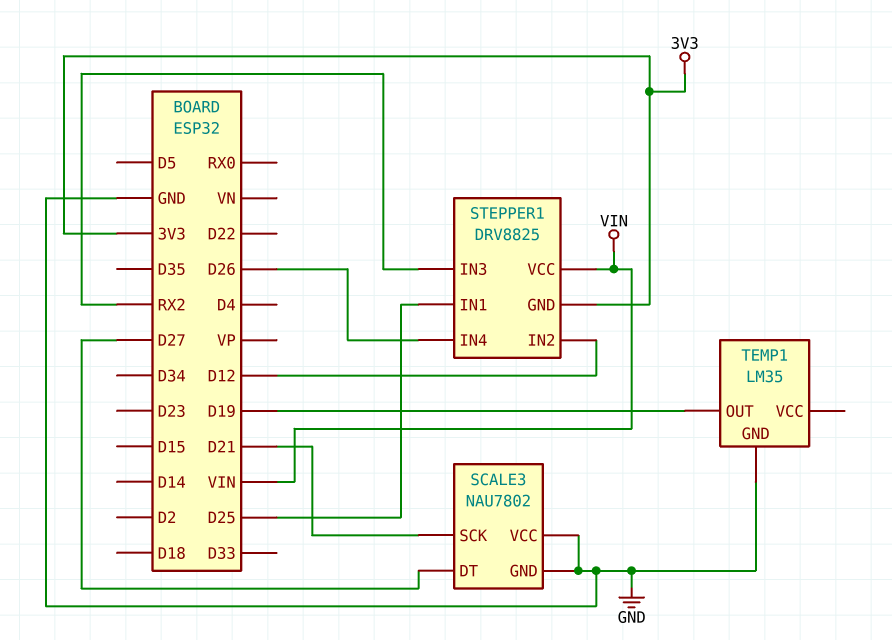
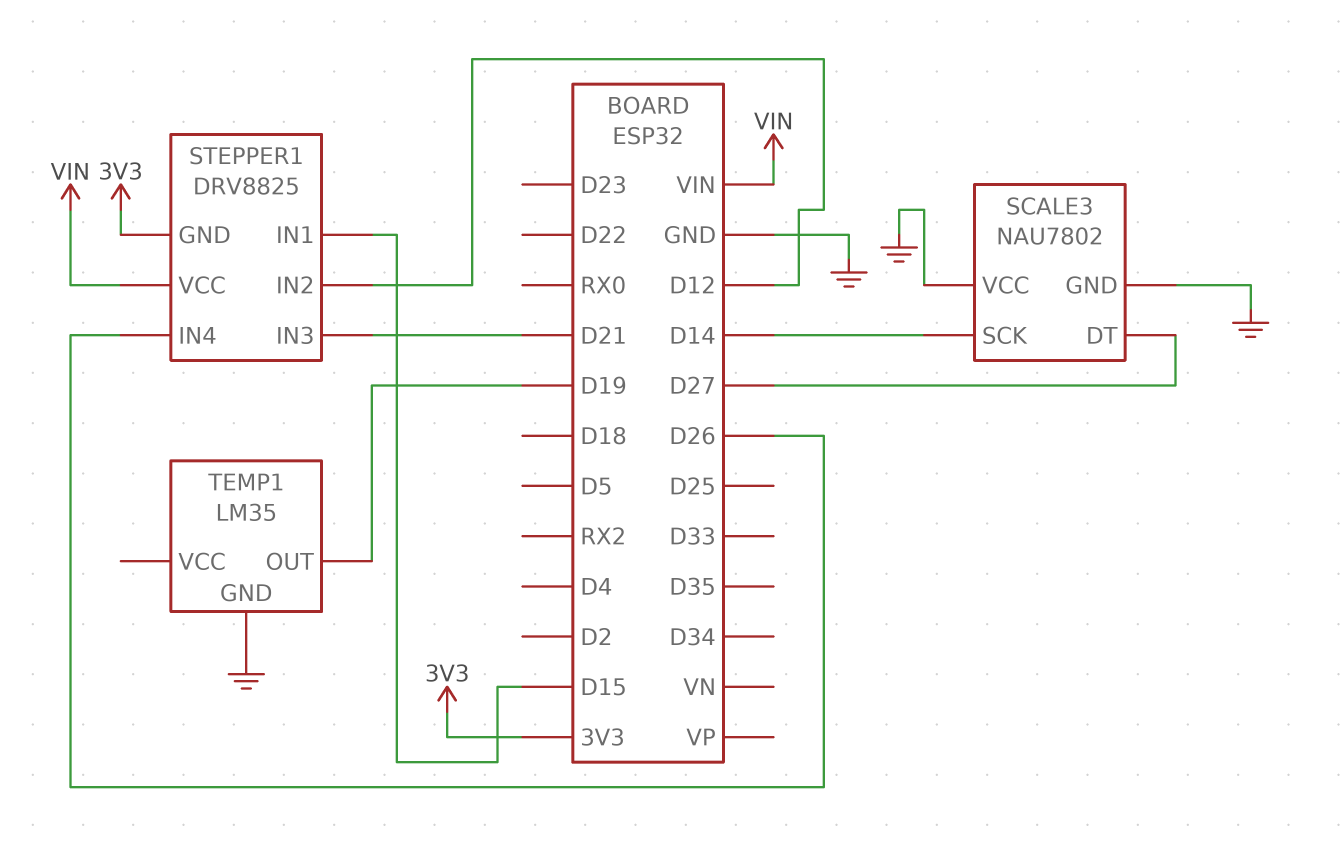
SCALE3 pin SCK: D21 -> D14
STEPPER1 pin IN1: D25 -> D15
STEPPER1 pin IN3: RX2 -> D21

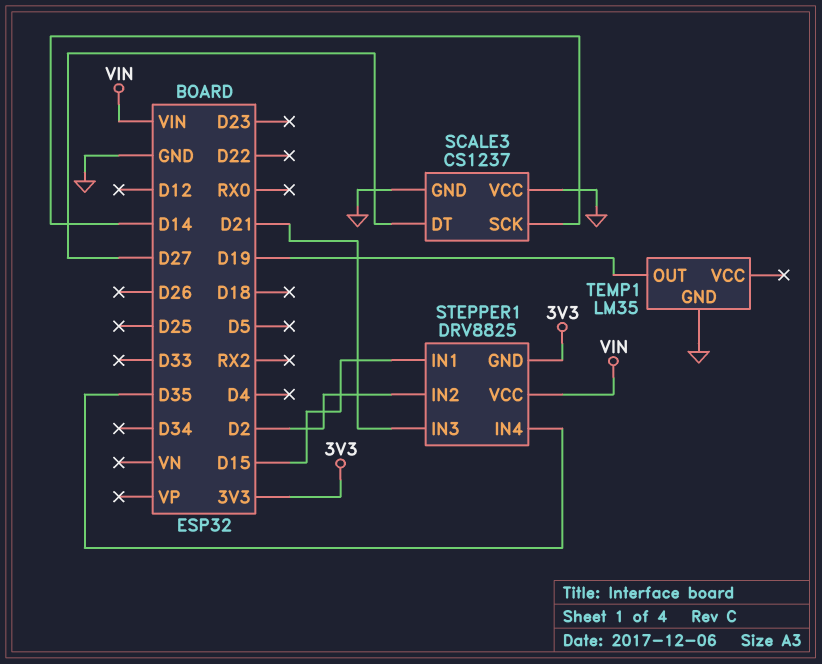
SCALE3: NAU7802 -> CS1237
STEPPER1 pin IN2: D12 -> D2
STEPPER1 pin IN4: D26 -> D35

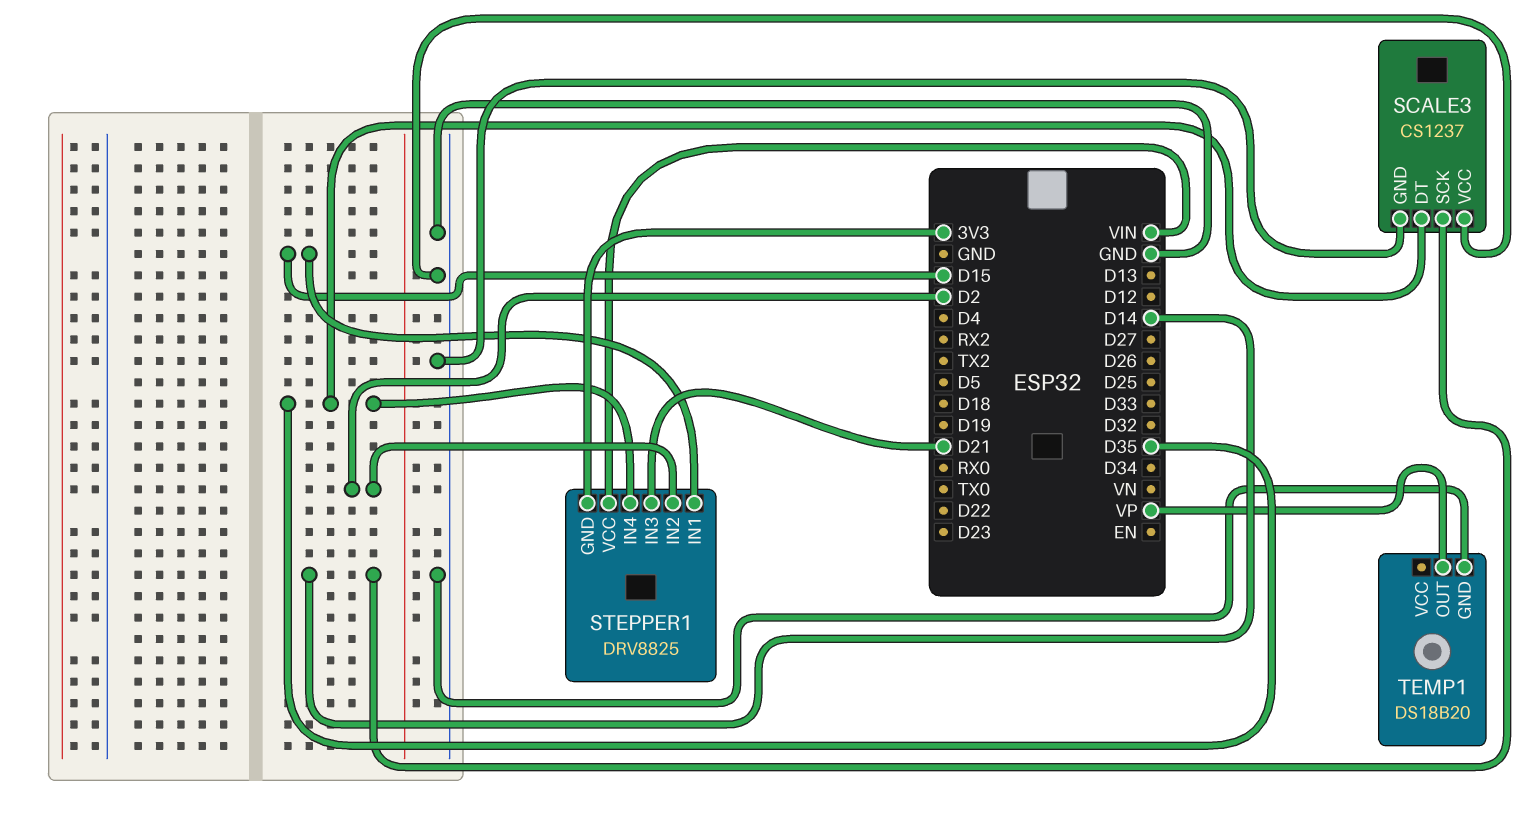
SCALE3 pin DT: D27 -> D35
TEMP1: LM35 -> DS18B20
TEMP1 pin OUT: D19 -> VP

